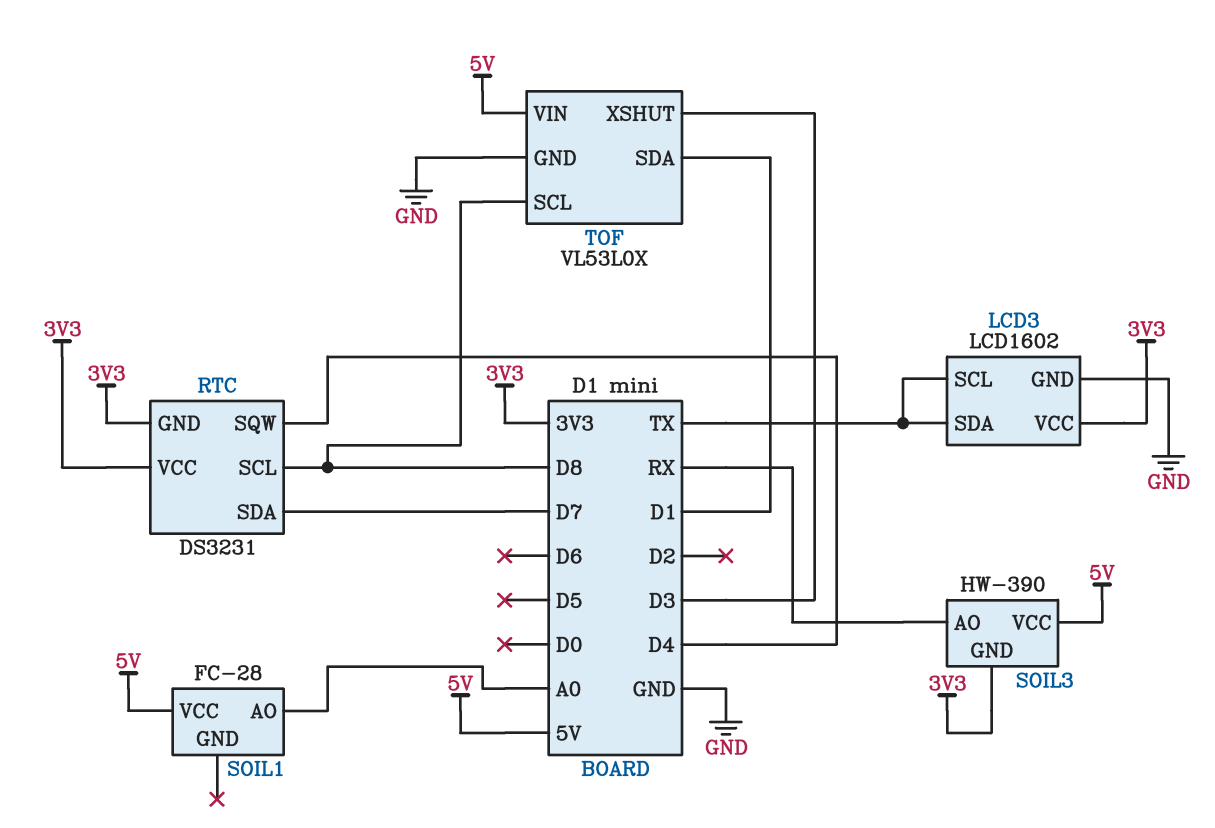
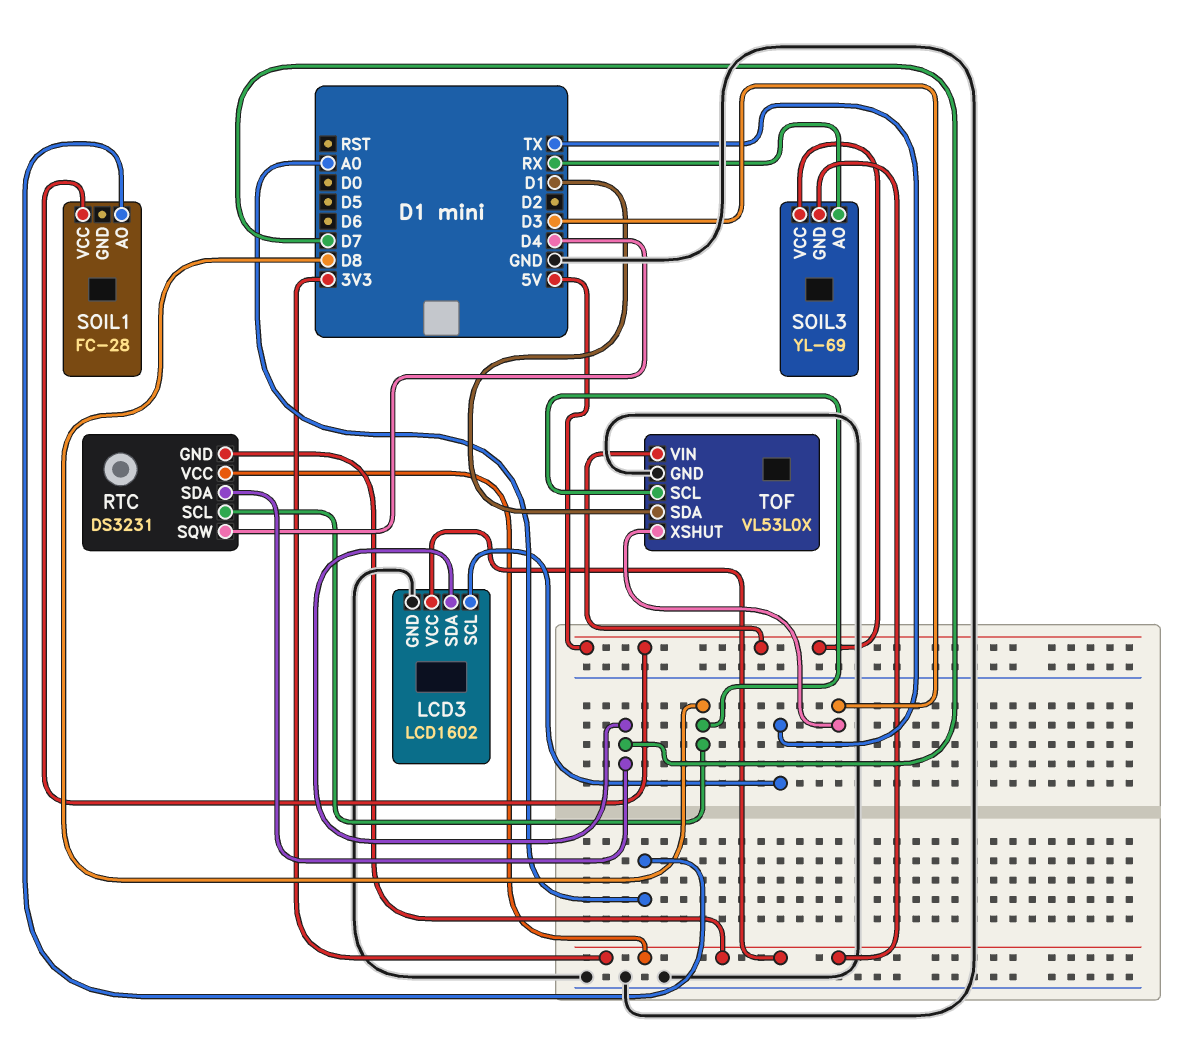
LCD3 pin SDA: TX -> D7
SOIL3: HW-390 -> YL-69

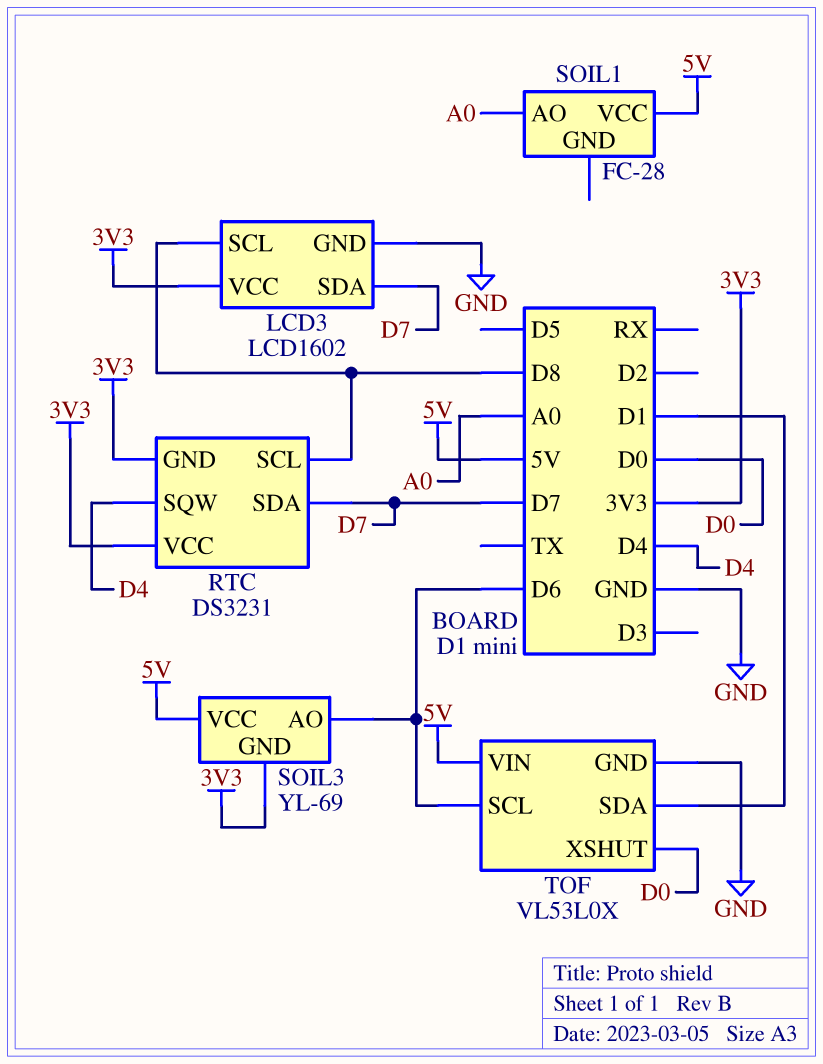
LCD3 pin SCL: TX -> D8
SOIL3 pin AO: RX -> D6
TOF pin SCL: D8 -> D6
TOF pin XSHUT: D3 -> D0

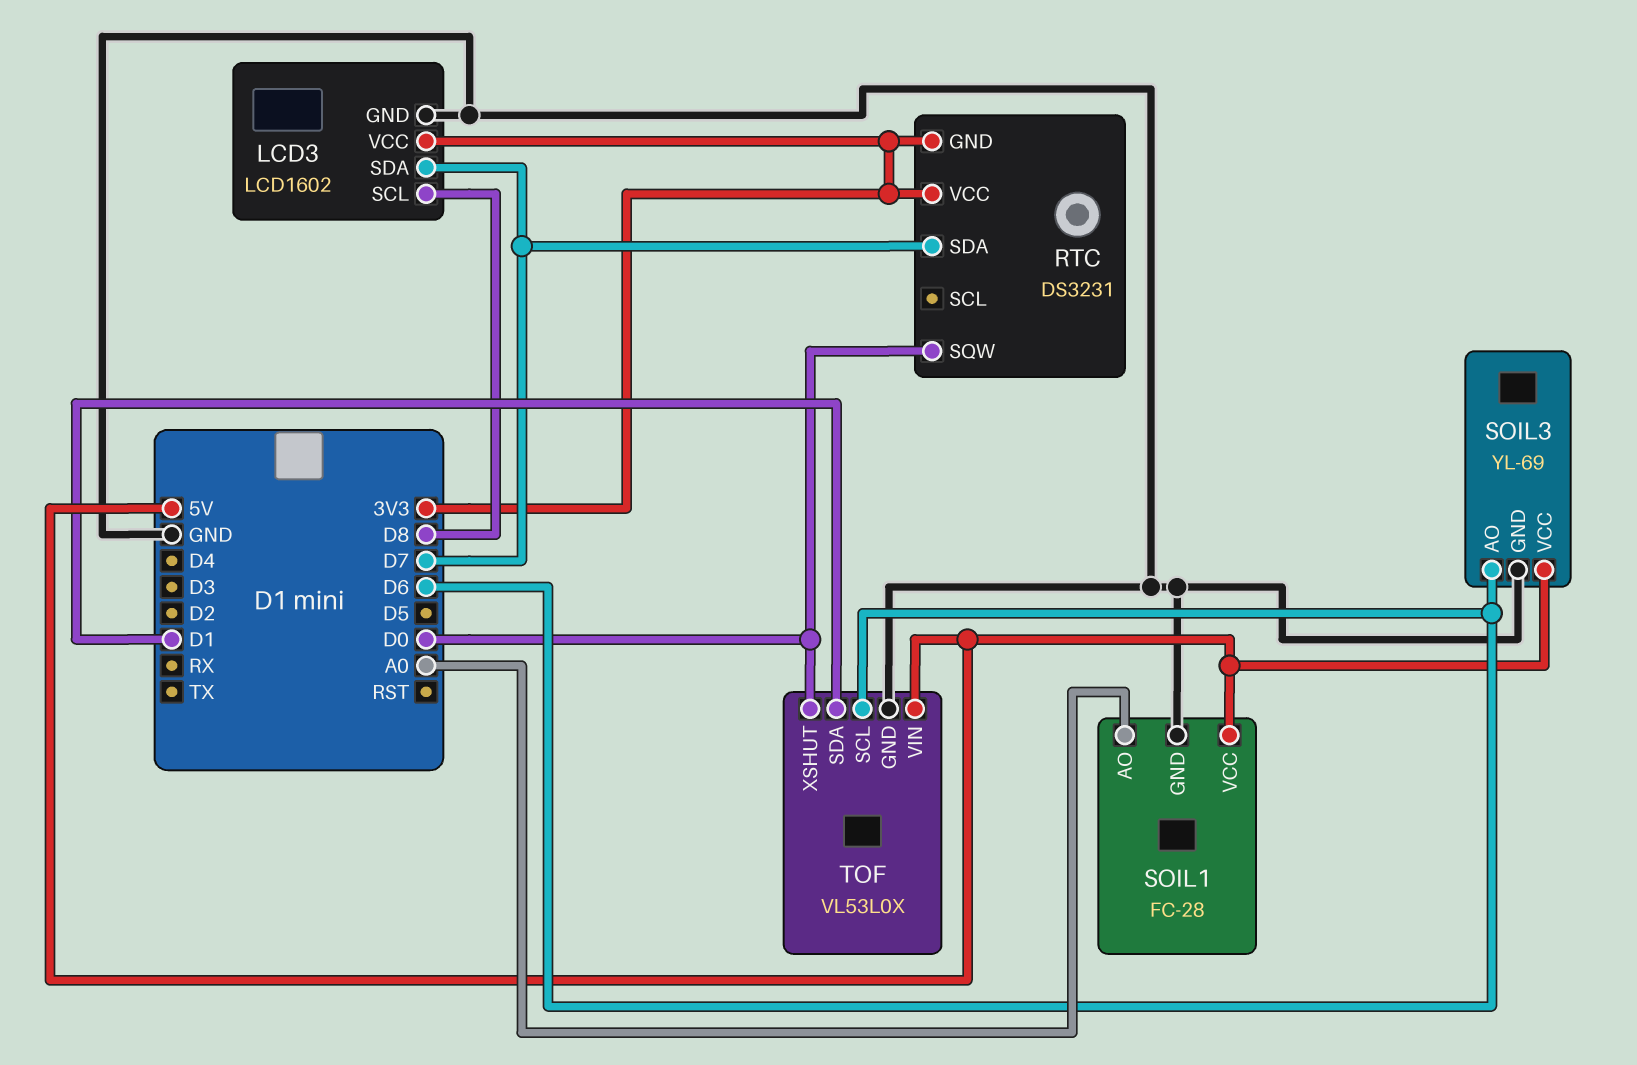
RTC pin SCL: D8 -> none
RTC pin SQW: D4 -> D0
SOIL1 pin GND: none -> GND
SOIL3 pin GND: 3V3 -> GND

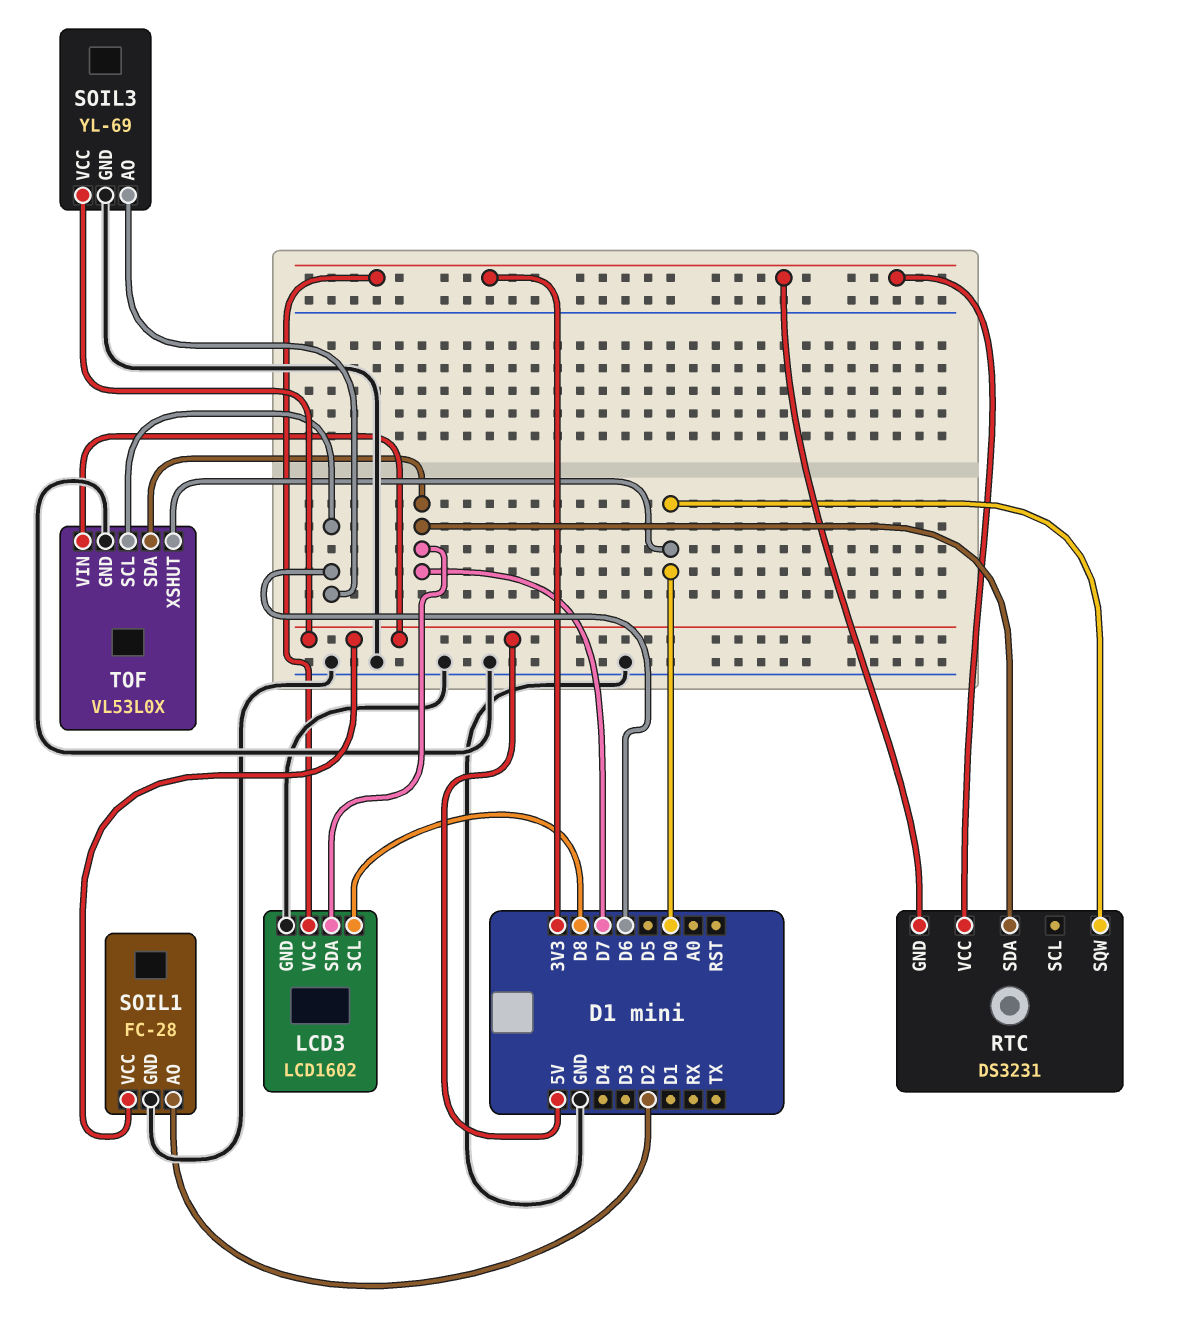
SOIL1 pin AO: A0 -> D2
TOF pin SDA: D1 -> D7

